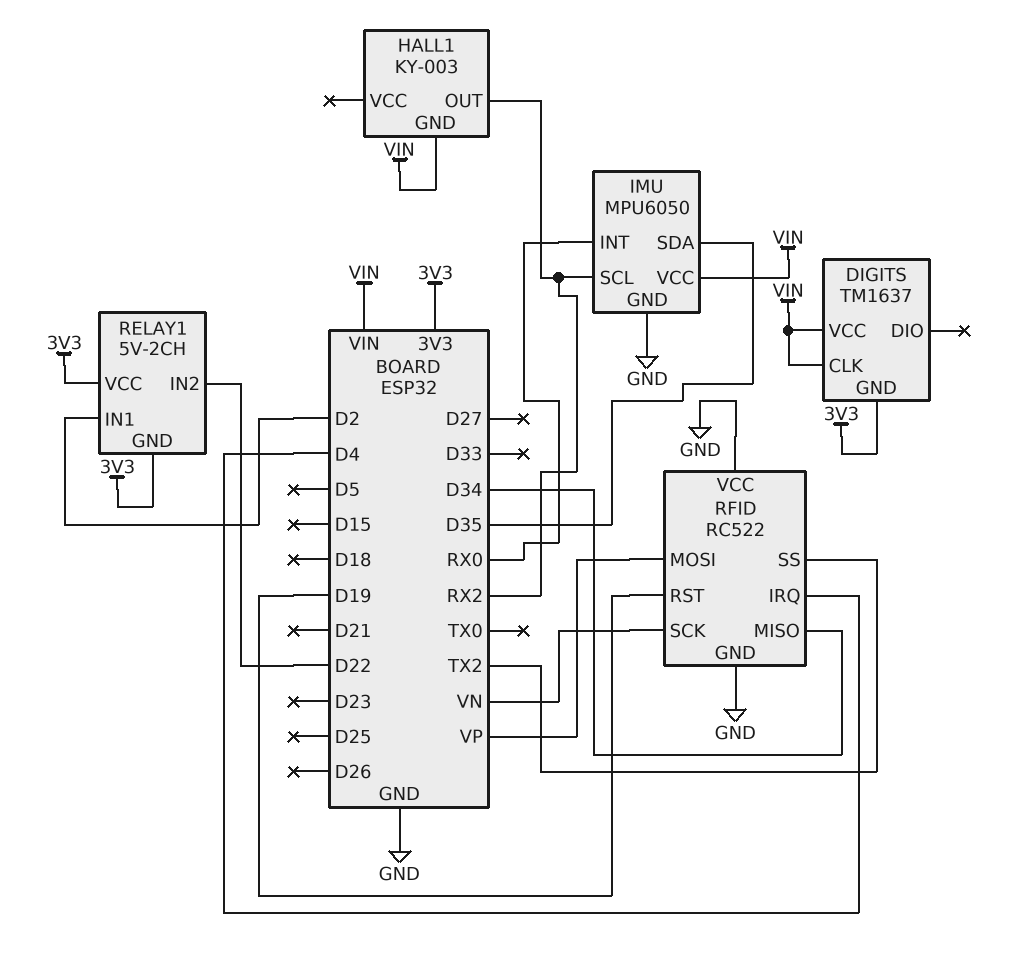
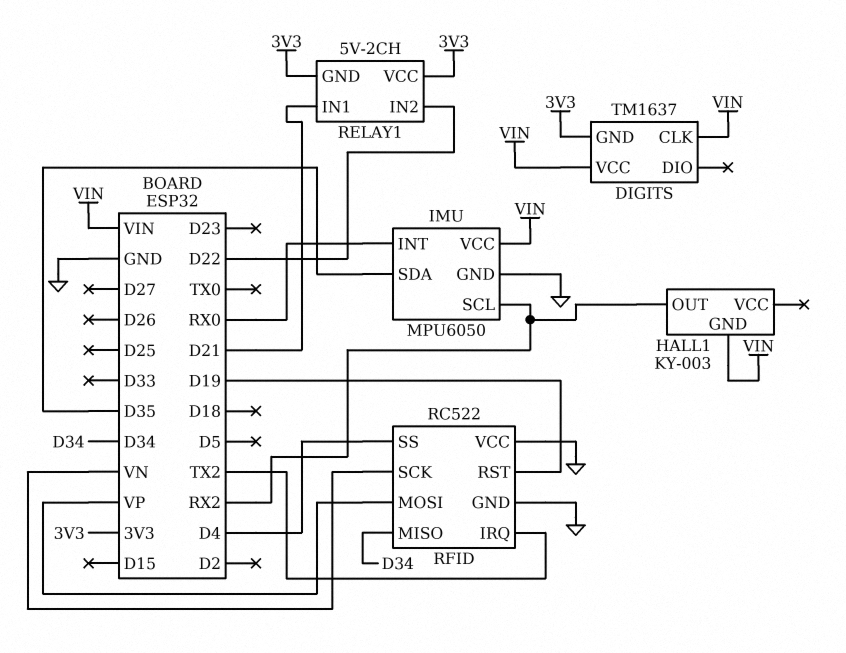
RELAY1 pin IN1: D2 -> D21
RFID pin IRQ: D4 -> TX2
RFID pin SS: TX2 -> D4

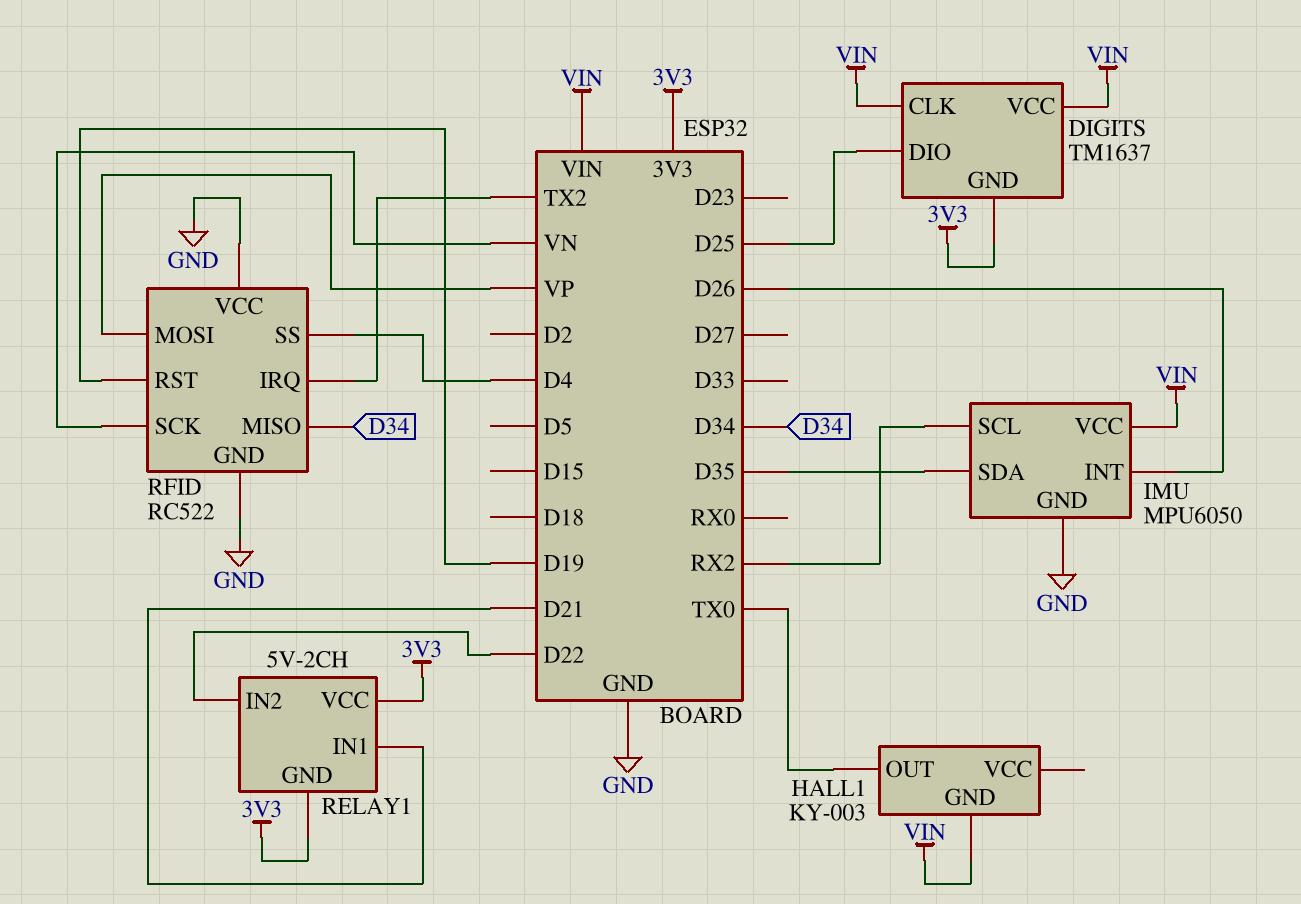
DIGITS pin DIO: none -> D25
HALL1 pin OUT: RX2 -> TX0
IMU pin INT: RX0 -> D26

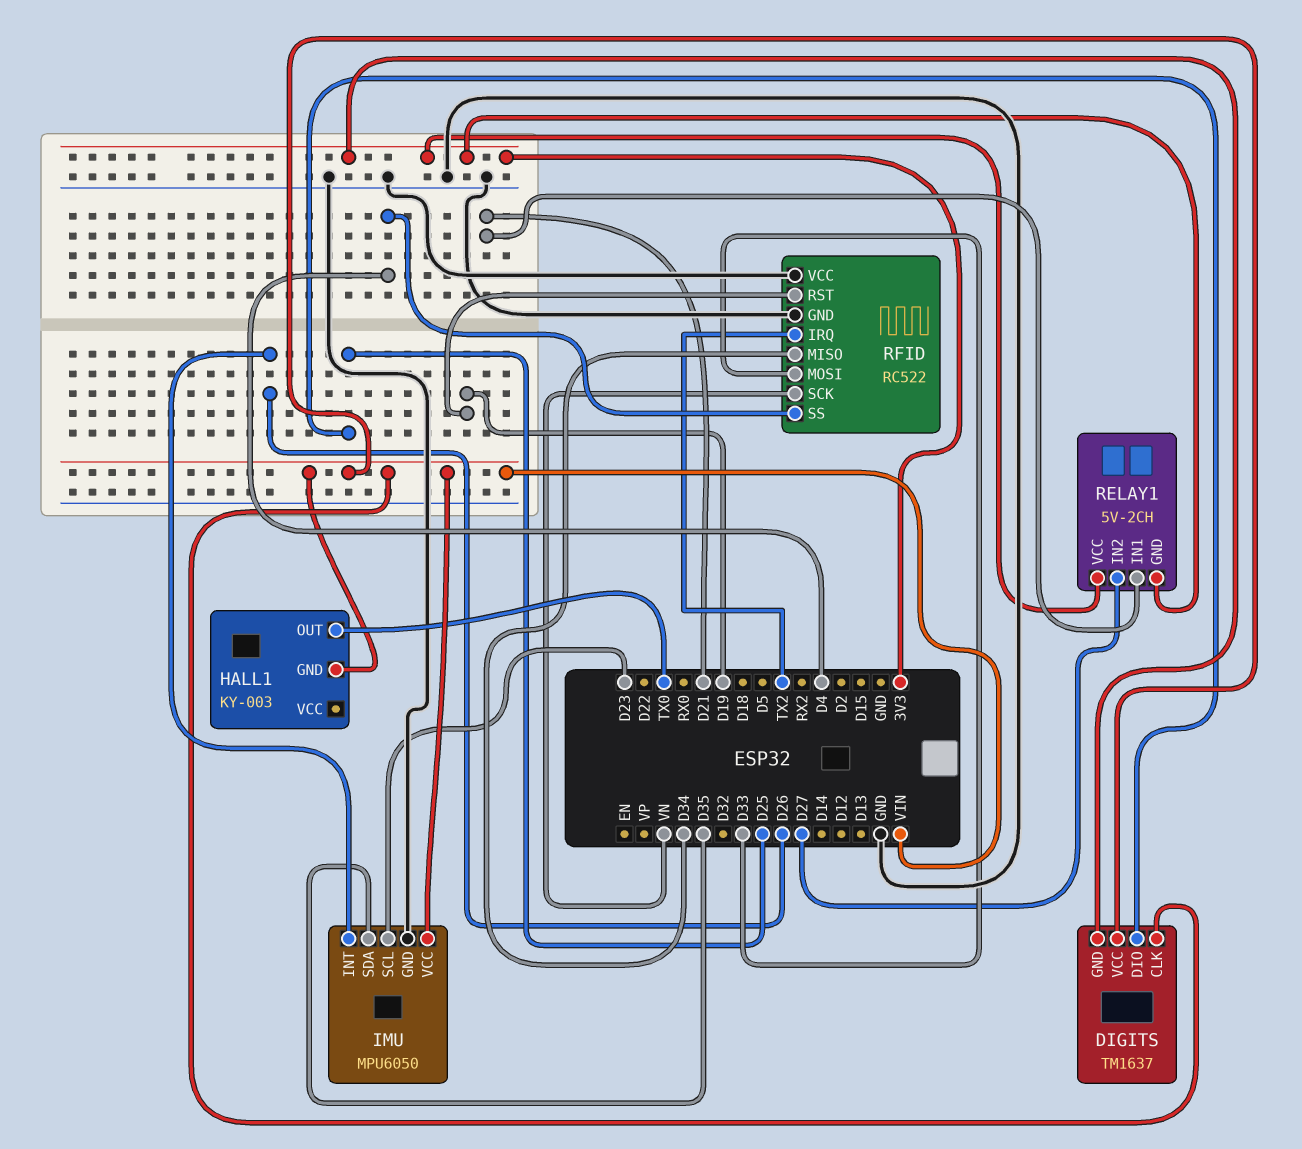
IMU pin SCL: RX2 -> D23
RELAY1 pin IN2: D22 -> D27
RFID pin MOSI: VP -> D33

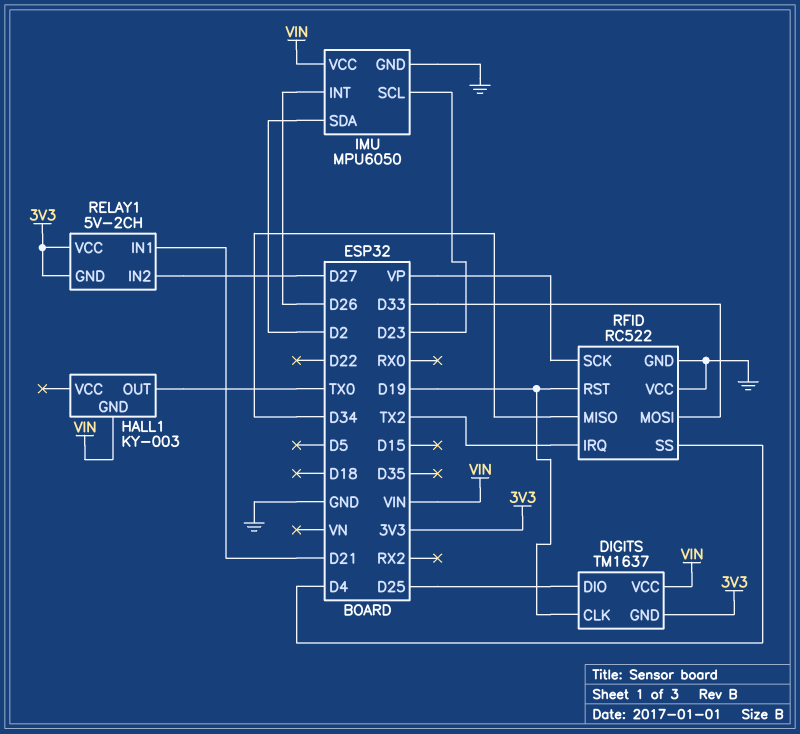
DIGITS pin CLK: VIN -> D19
IMU pin SDA: D35 -> D2
RFID pin SCK: VN -> VP

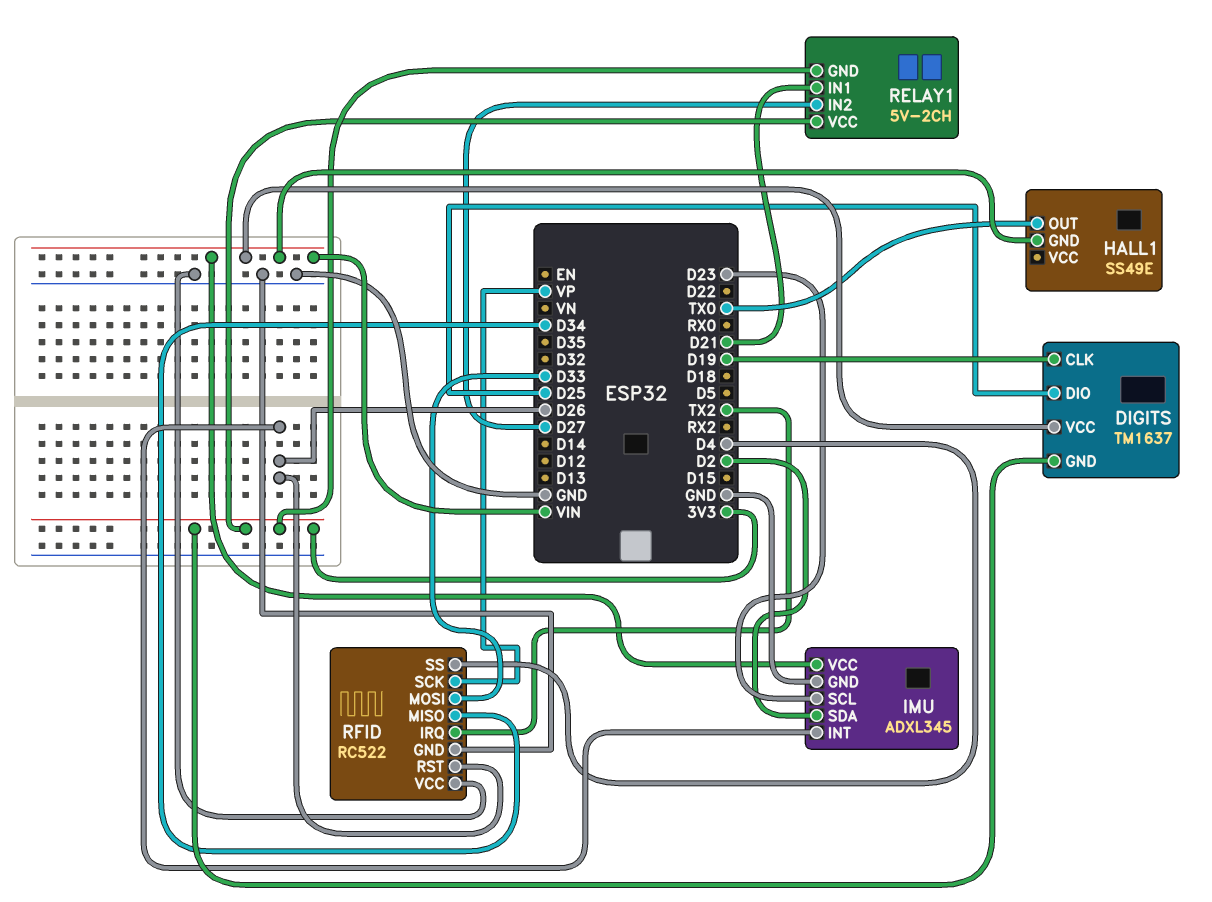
HALL1: KY-003 -> SS49E
IMU: MPU6050 -> ADXL345
RFID pin RST: D19 -> D26

